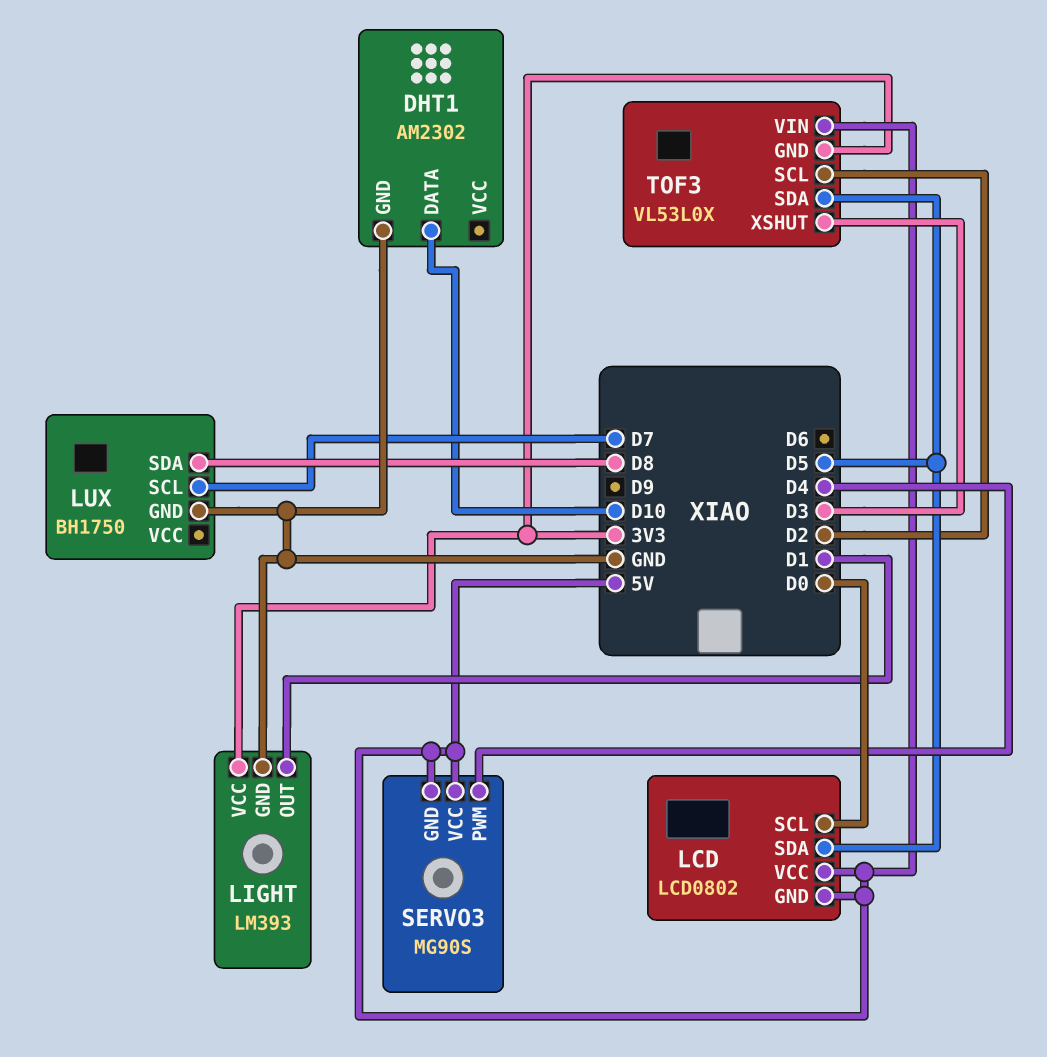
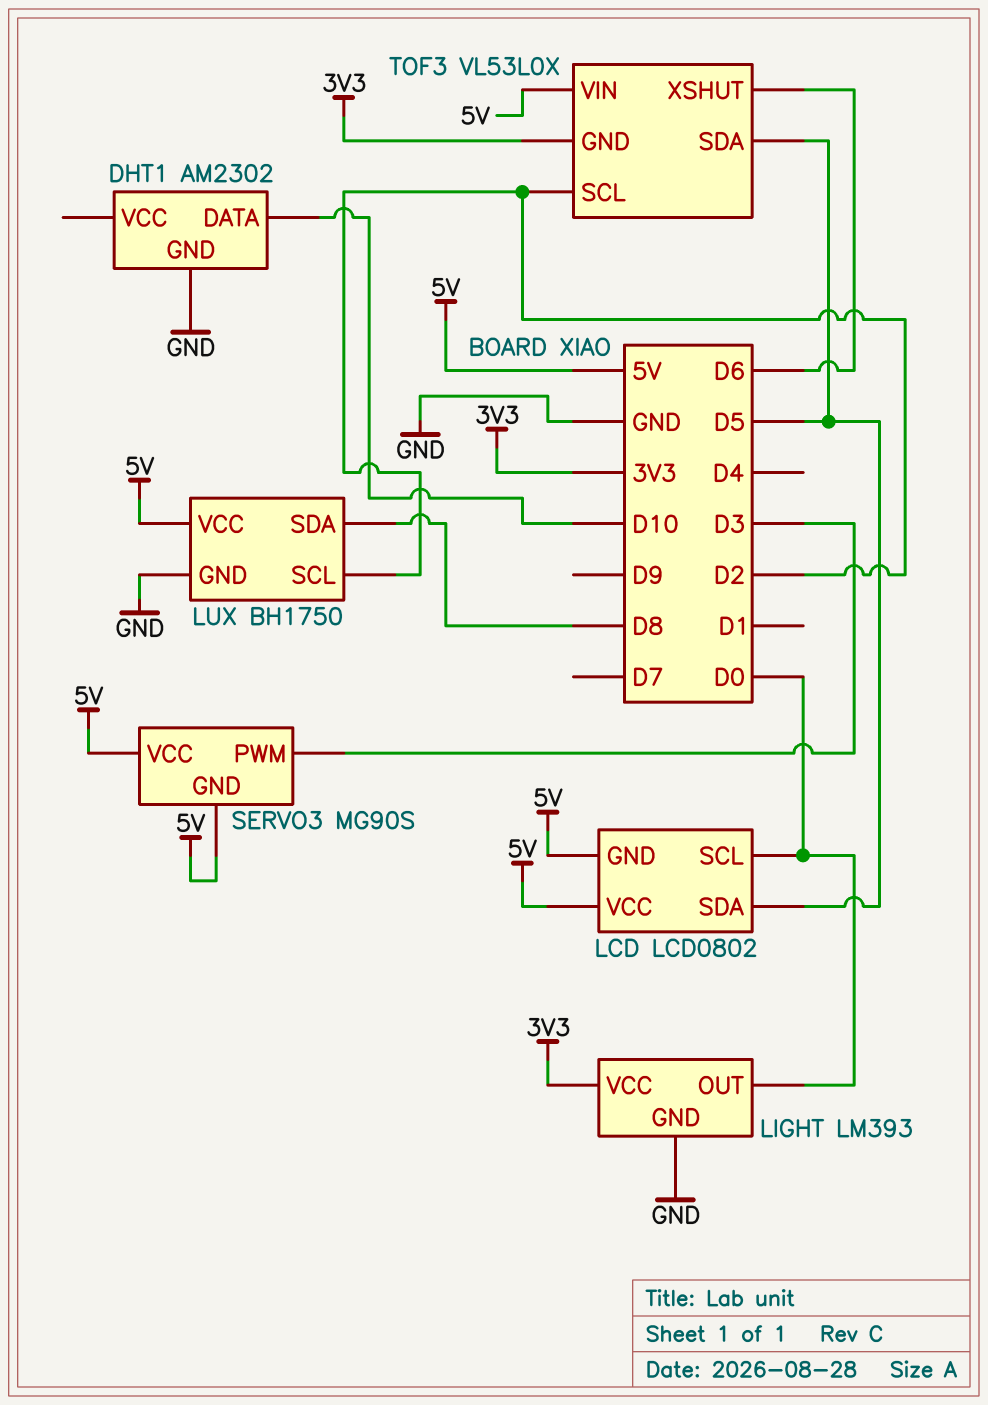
LIGHT pin OUT: D1 -> D0
LUX pin SCL: D7 -> D2
LUX pin VCC: none -> 5V
SERVO3 pin PWM: D4 -> D3
TOF3 pin XSHUT: D3 -> D6

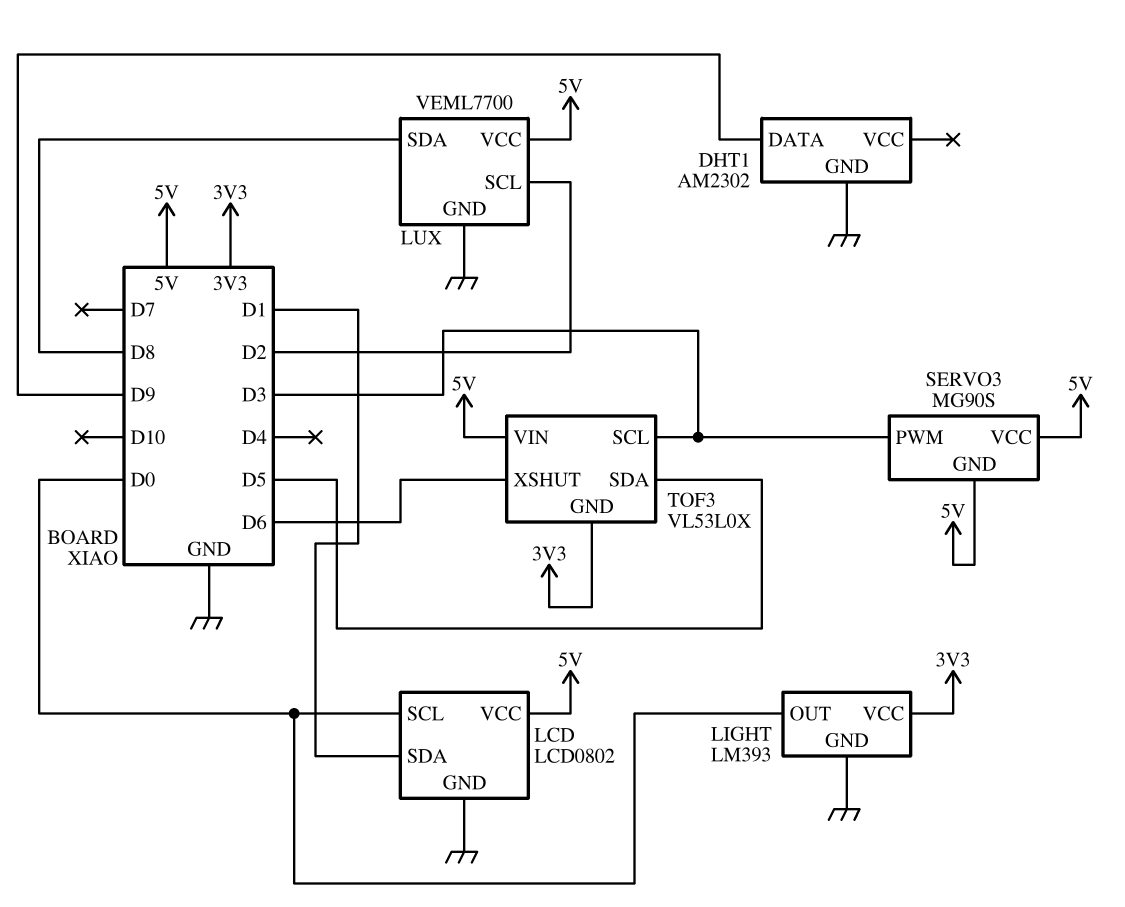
DHT1 pin DATA: D10 -> D9
LCD pin GND: 5V -> GND
LCD pin SDA: D5 -> D1
LUX: BH1750 -> VEML7700
TOF3 pin SCL: D2 -> D3

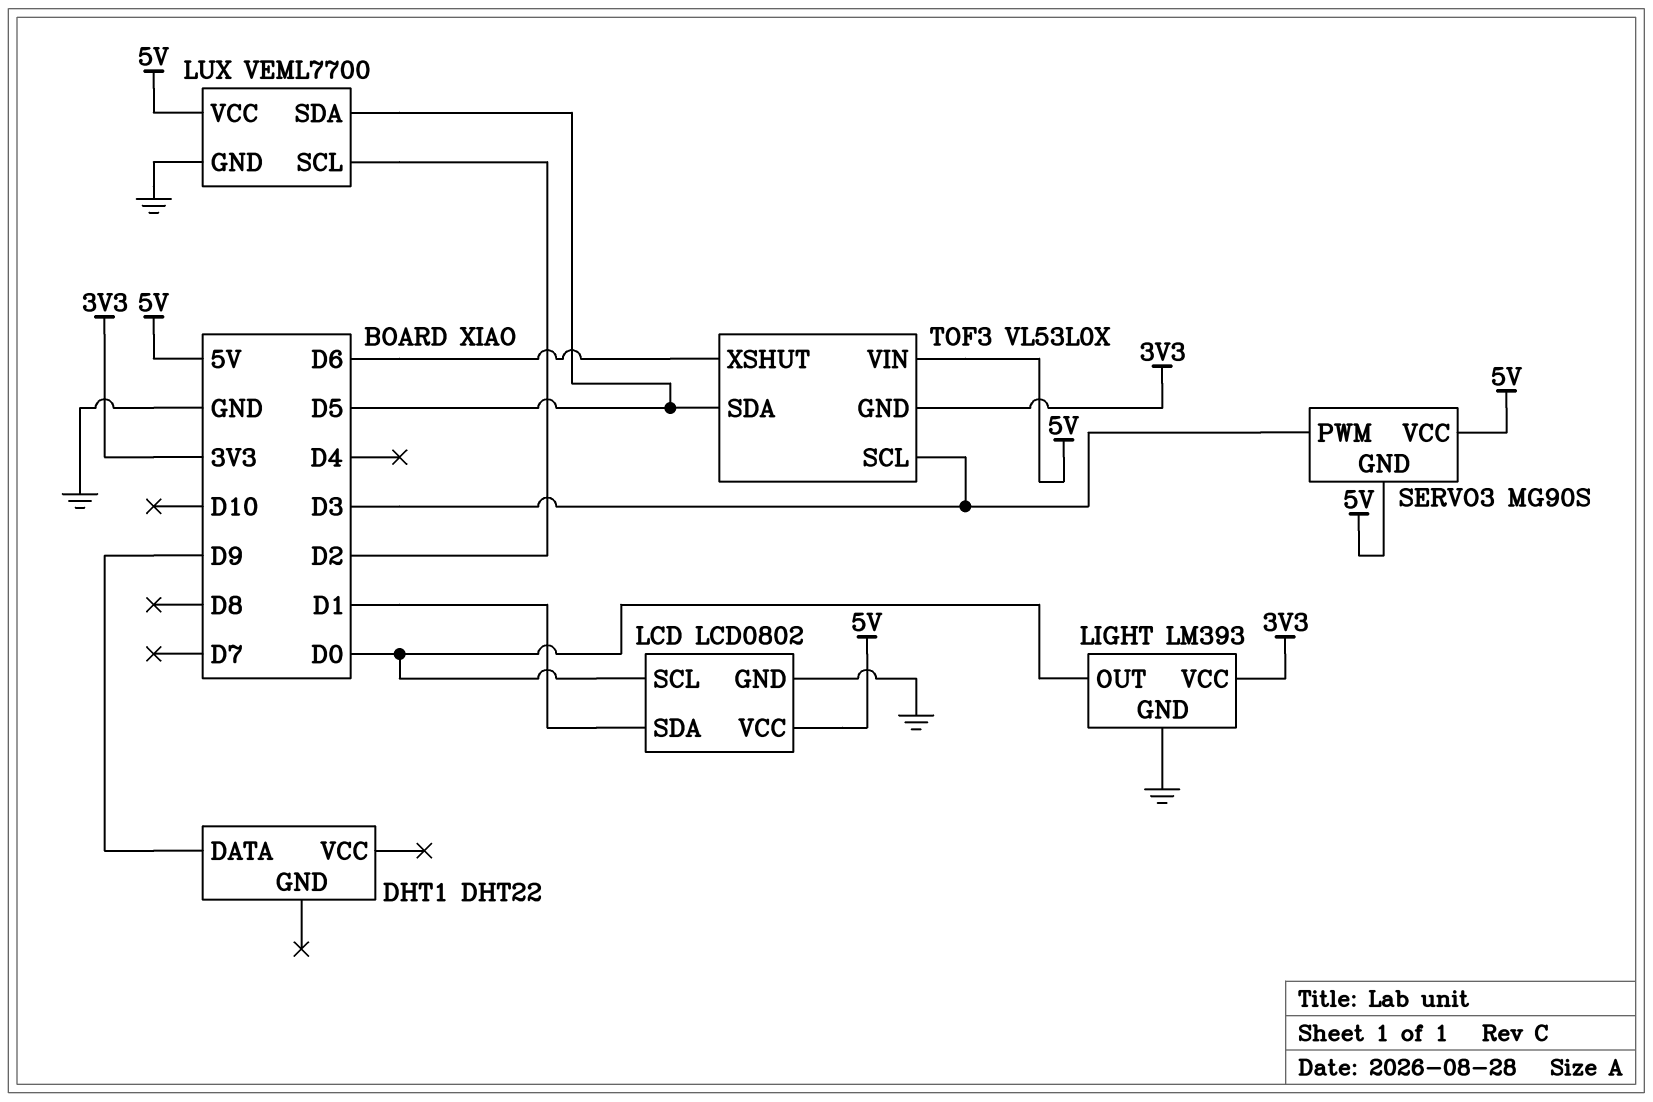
DHT1: AM2302 -> DHT22
DHT1 pin GND: GND -> none
LUX pin SDA: D8 -> D5

